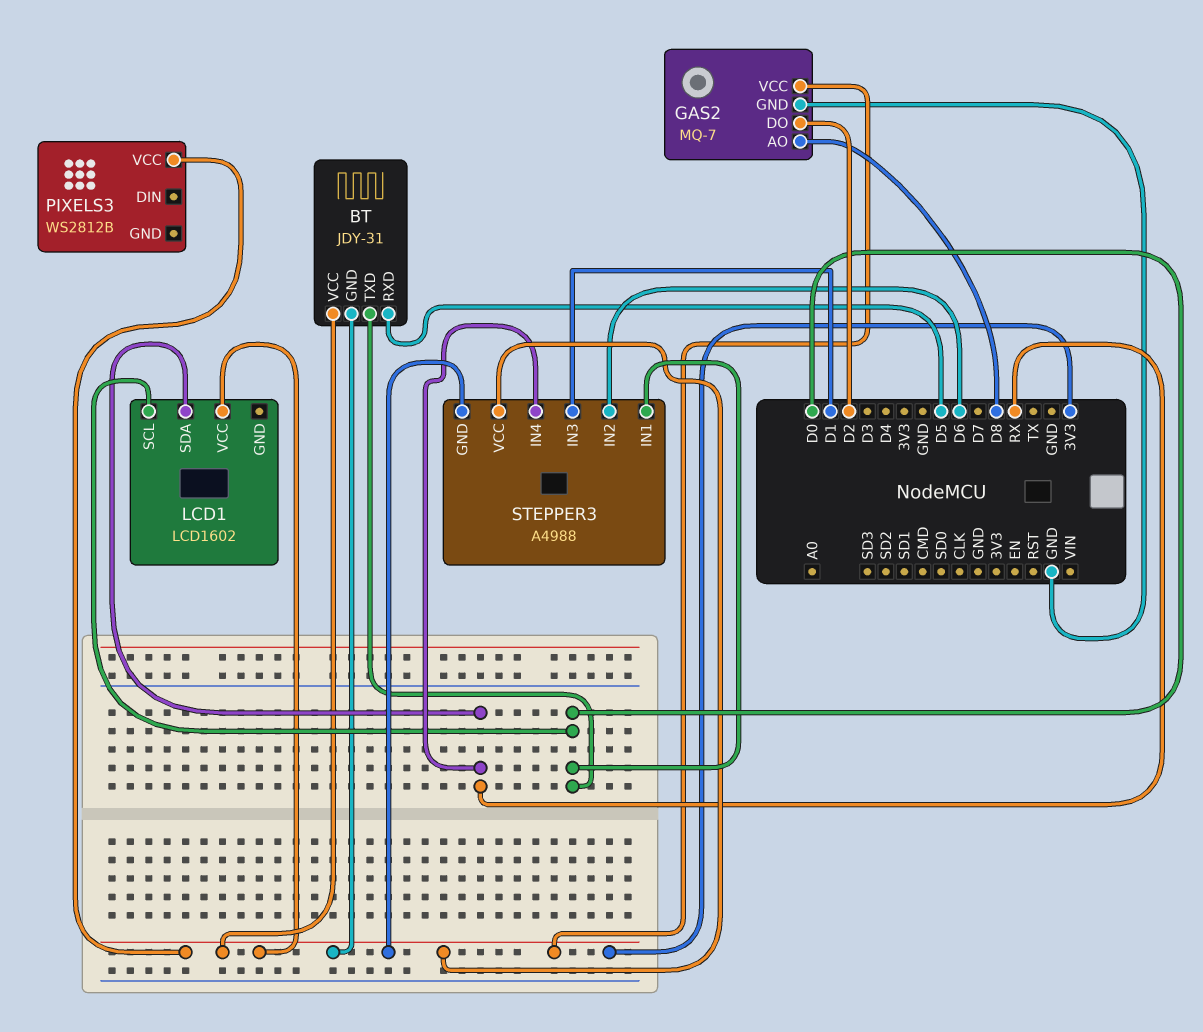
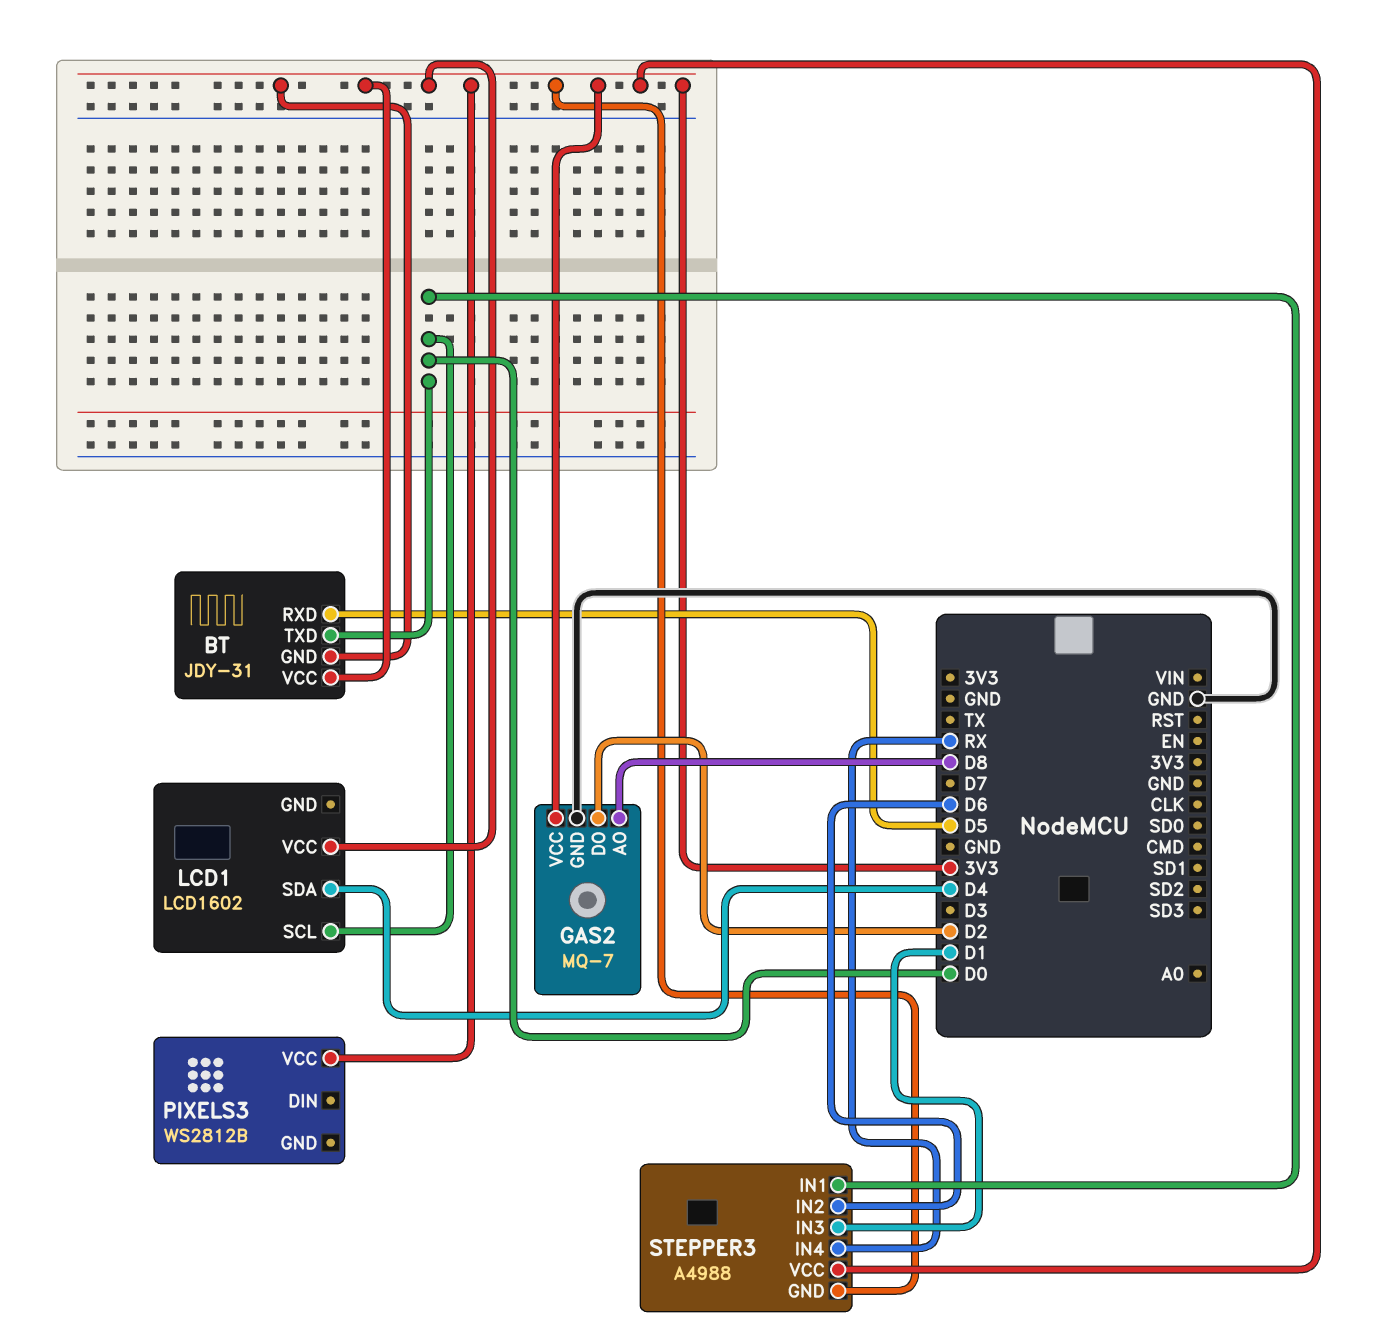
LCD1 pin SDA: RX -> D4

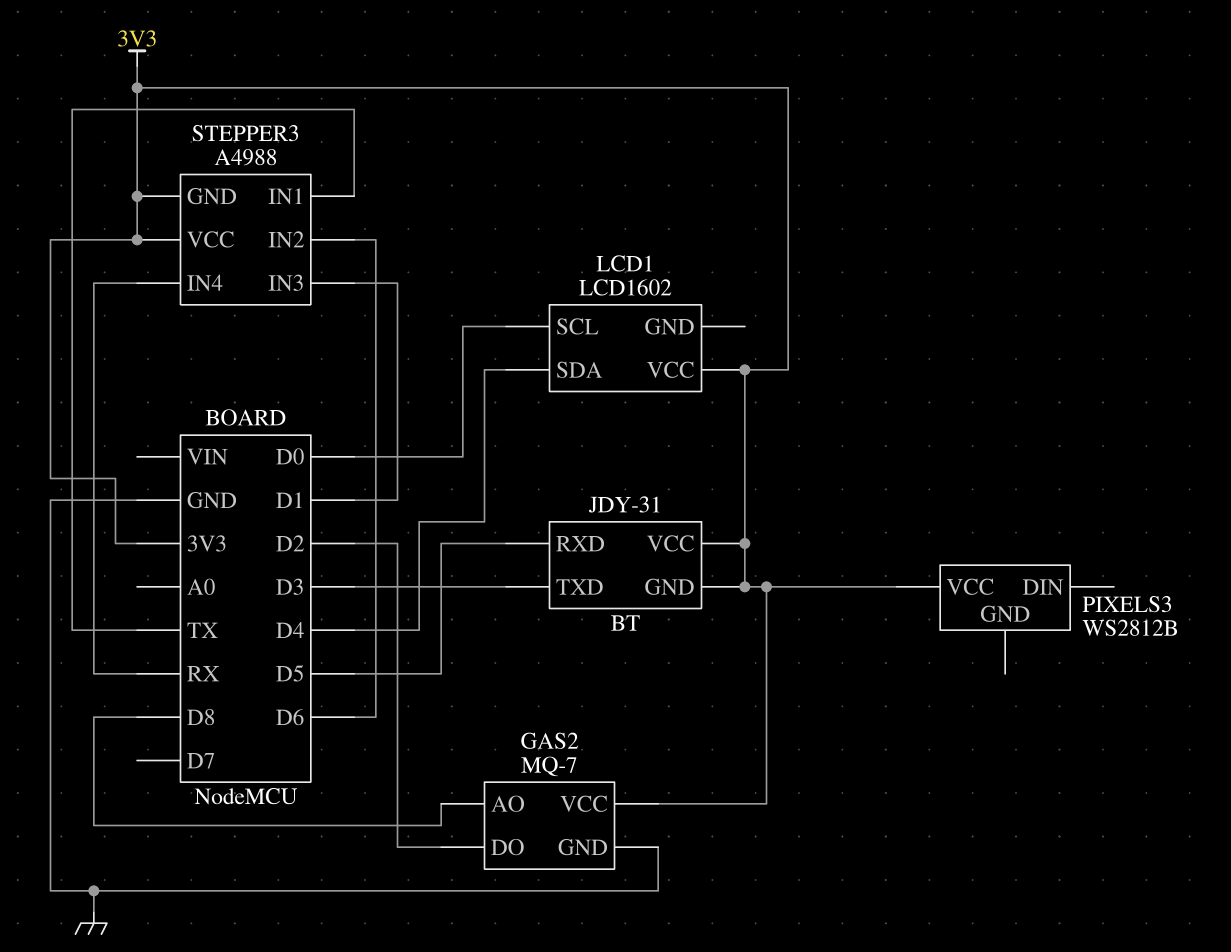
BT pin TXD: D0 -> D3
STEPPER3 pin IN1: D0 -> TX

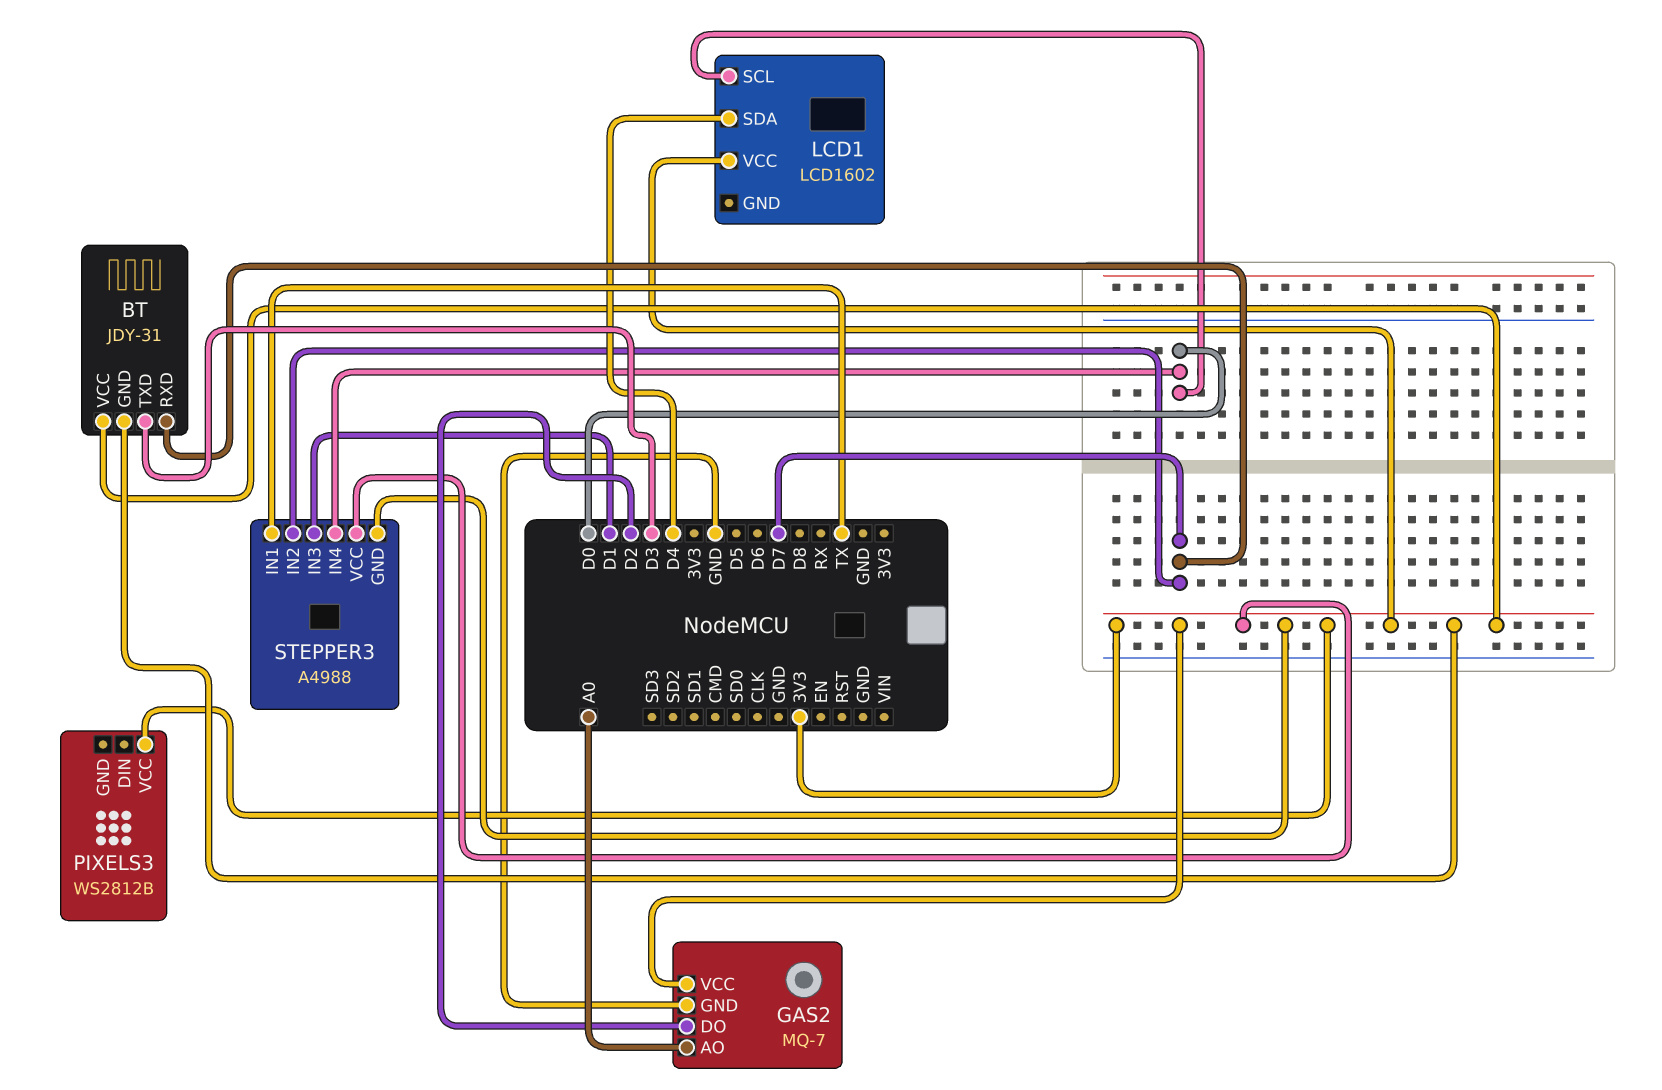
BT pin RXD: D5 -> D7
GAS2 pin AO: D8 -> A0
STEPPER3 pin IN2: D6 -> D7
STEPPER3 pin IN4: RX -> D0

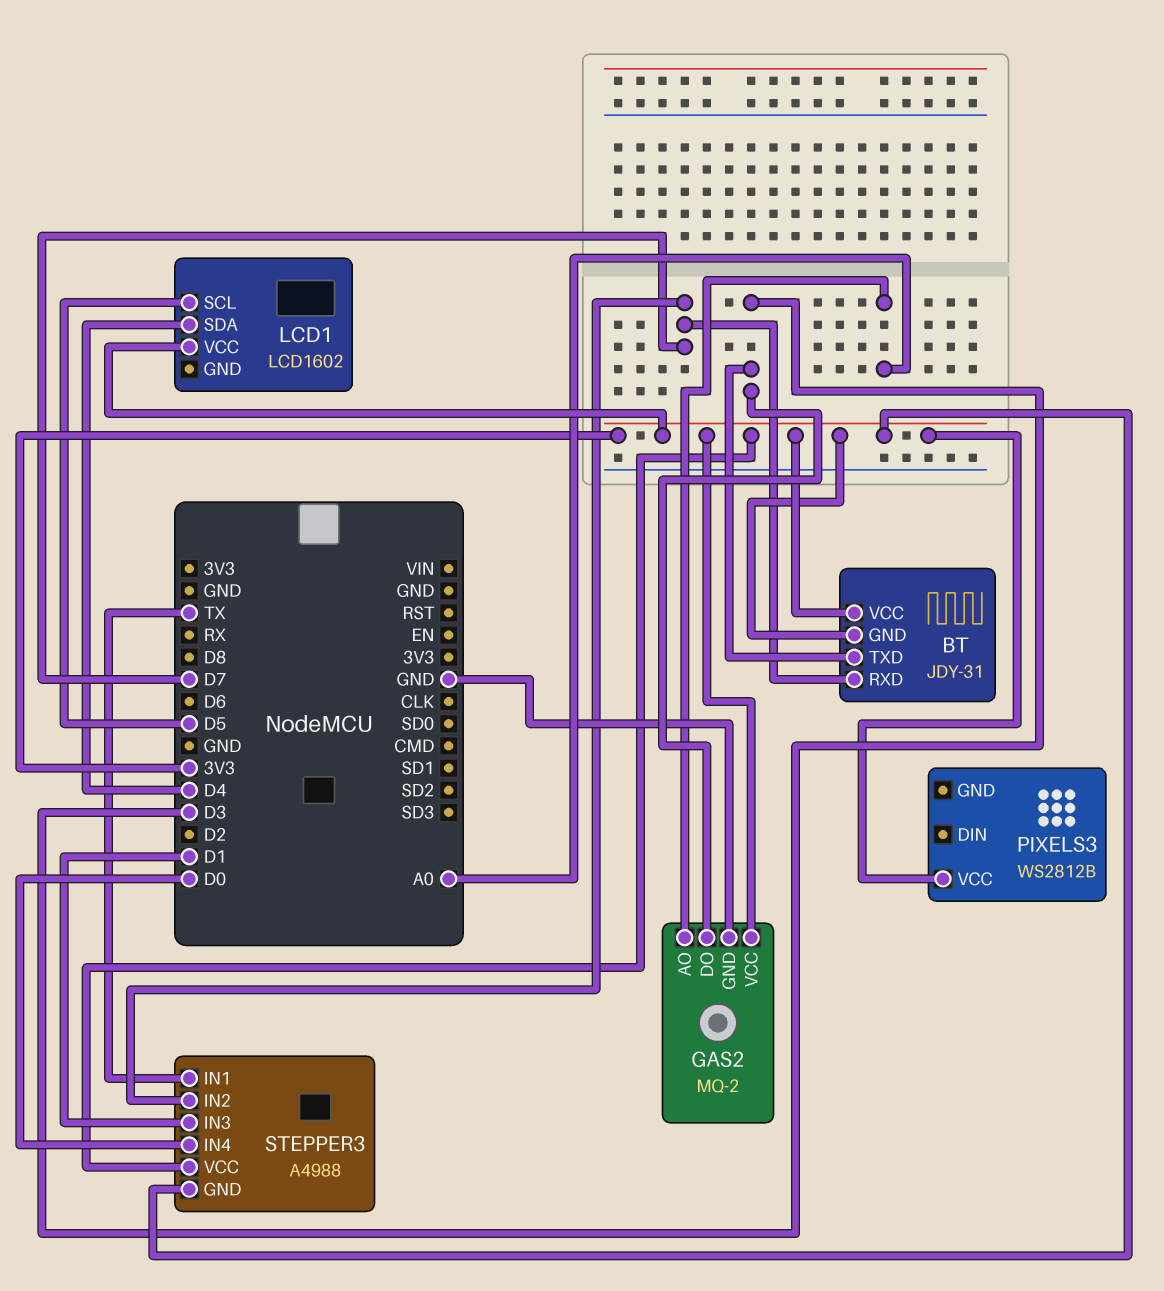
GAS2: MQ-7 -> MQ-2
GAS2 pin DO: D2 -> D3
LCD1 pin SCL: D0 -> D5

